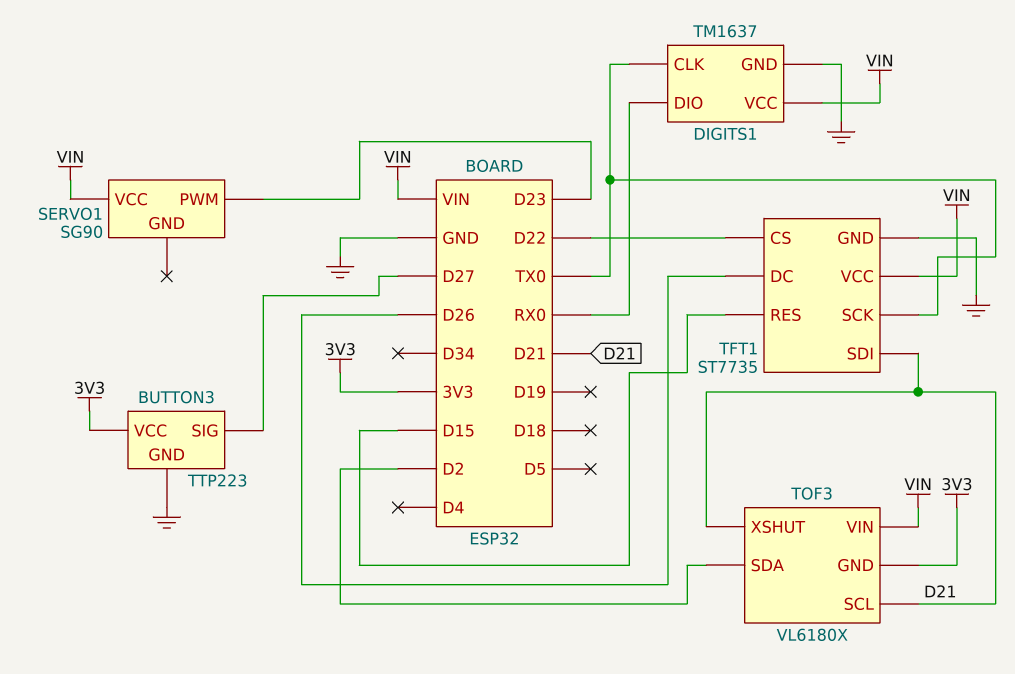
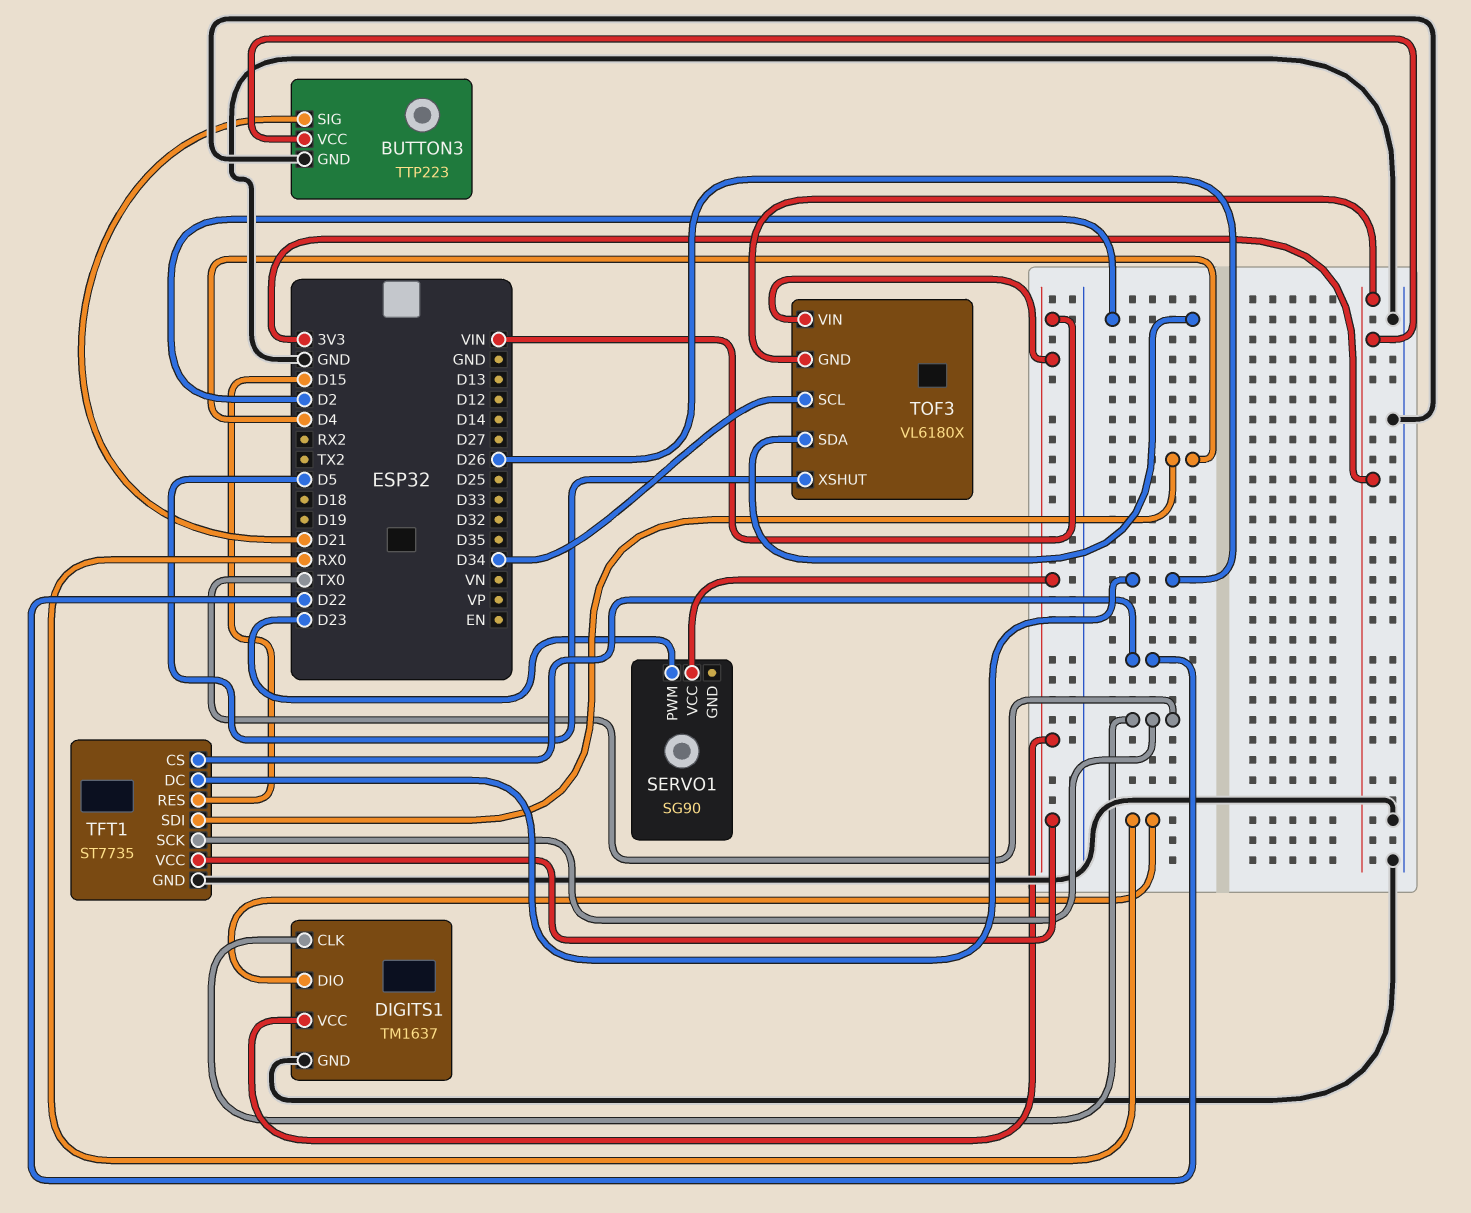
BUTTON3 pin SIG: D27 -> D21
TFT1 pin SDI: D21 -> D4
TOF3 pin SCL: D21 -> D34
TOF3 pin XSHUT: D21 -> D5

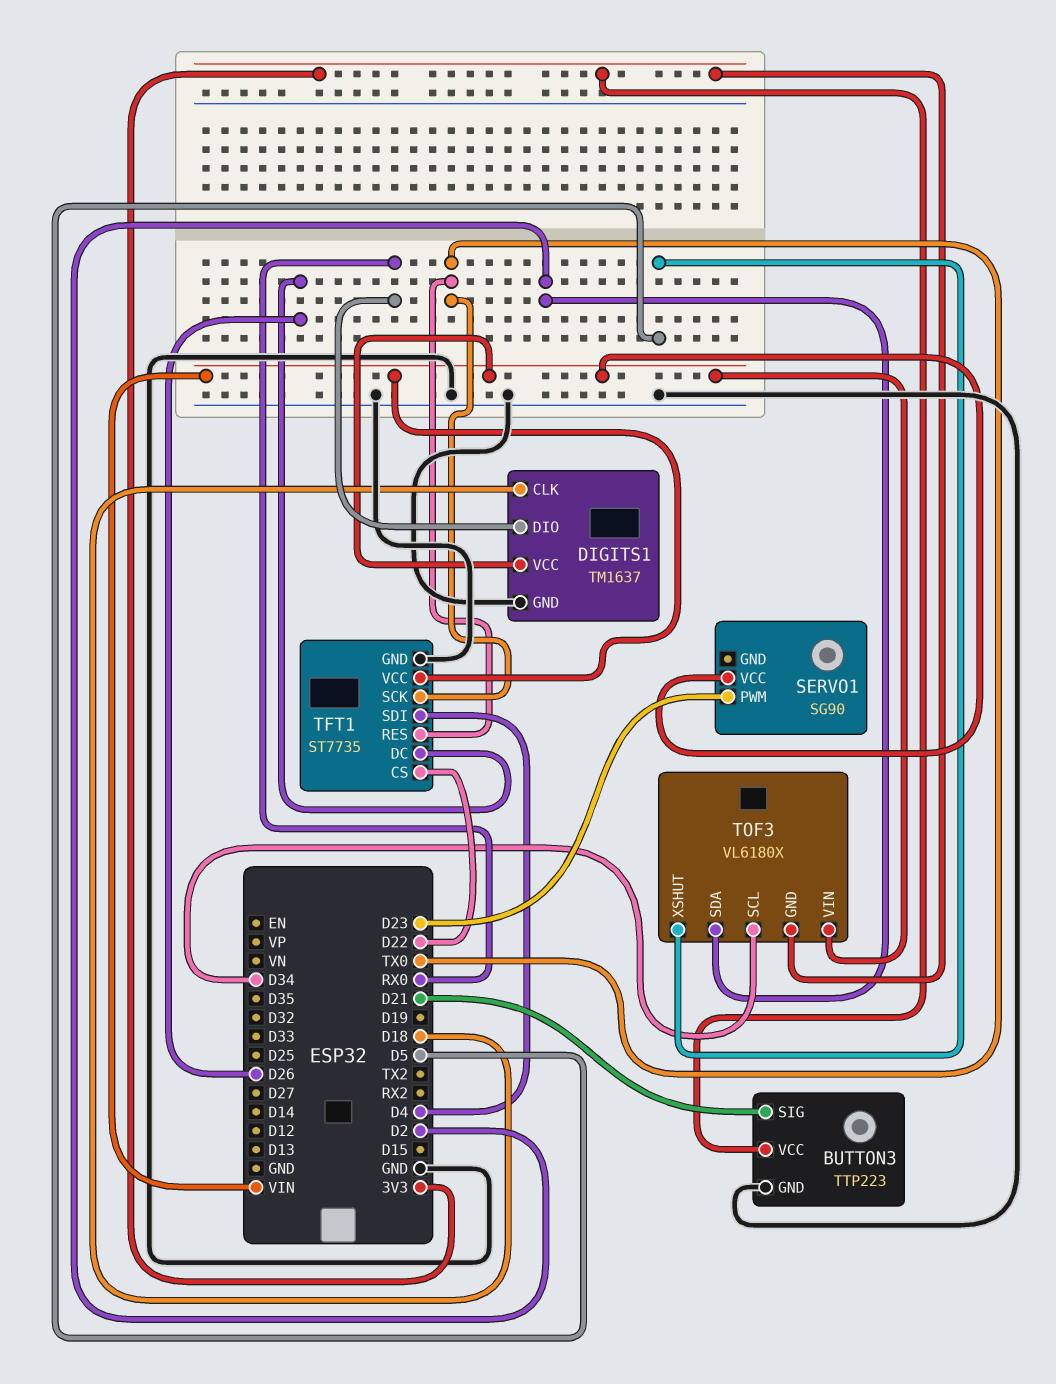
DIGITS1 pin CLK: TX0 -> D18
TFT1 pin RES: D15 -> TX0

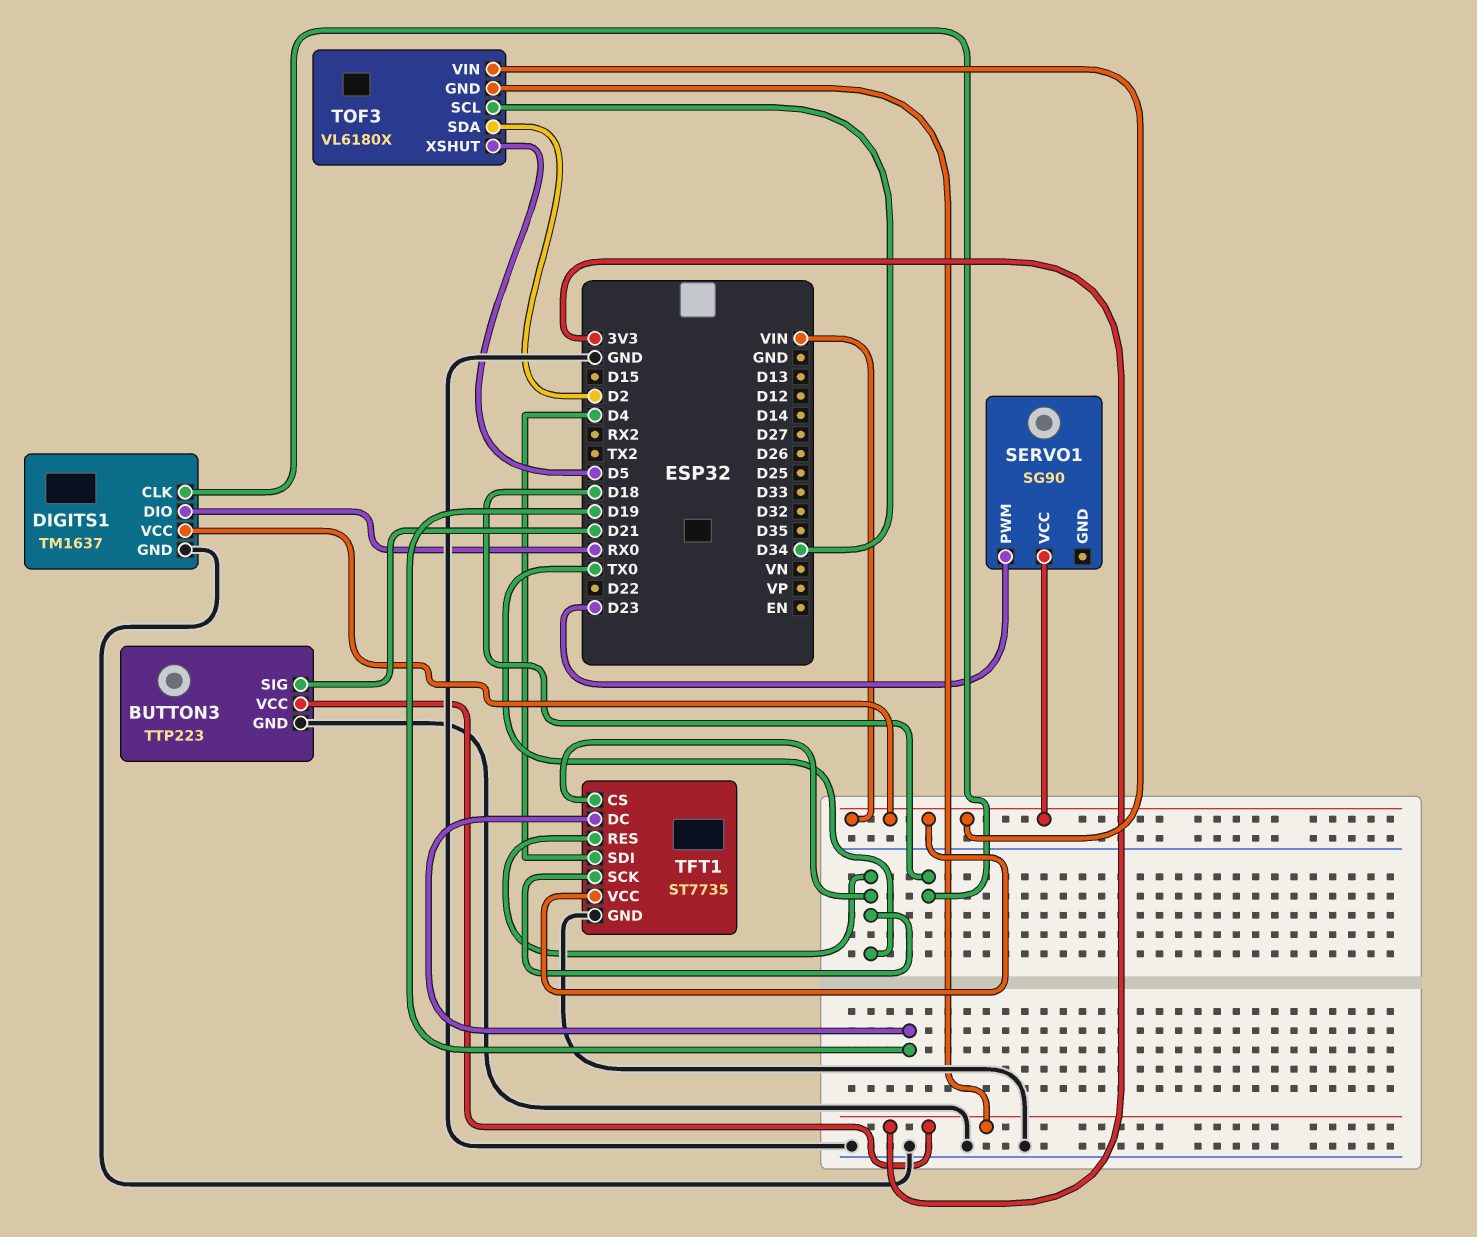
TFT1 pin CS: D22 -> TX0
TFT1 pin DC: D26 -> D19

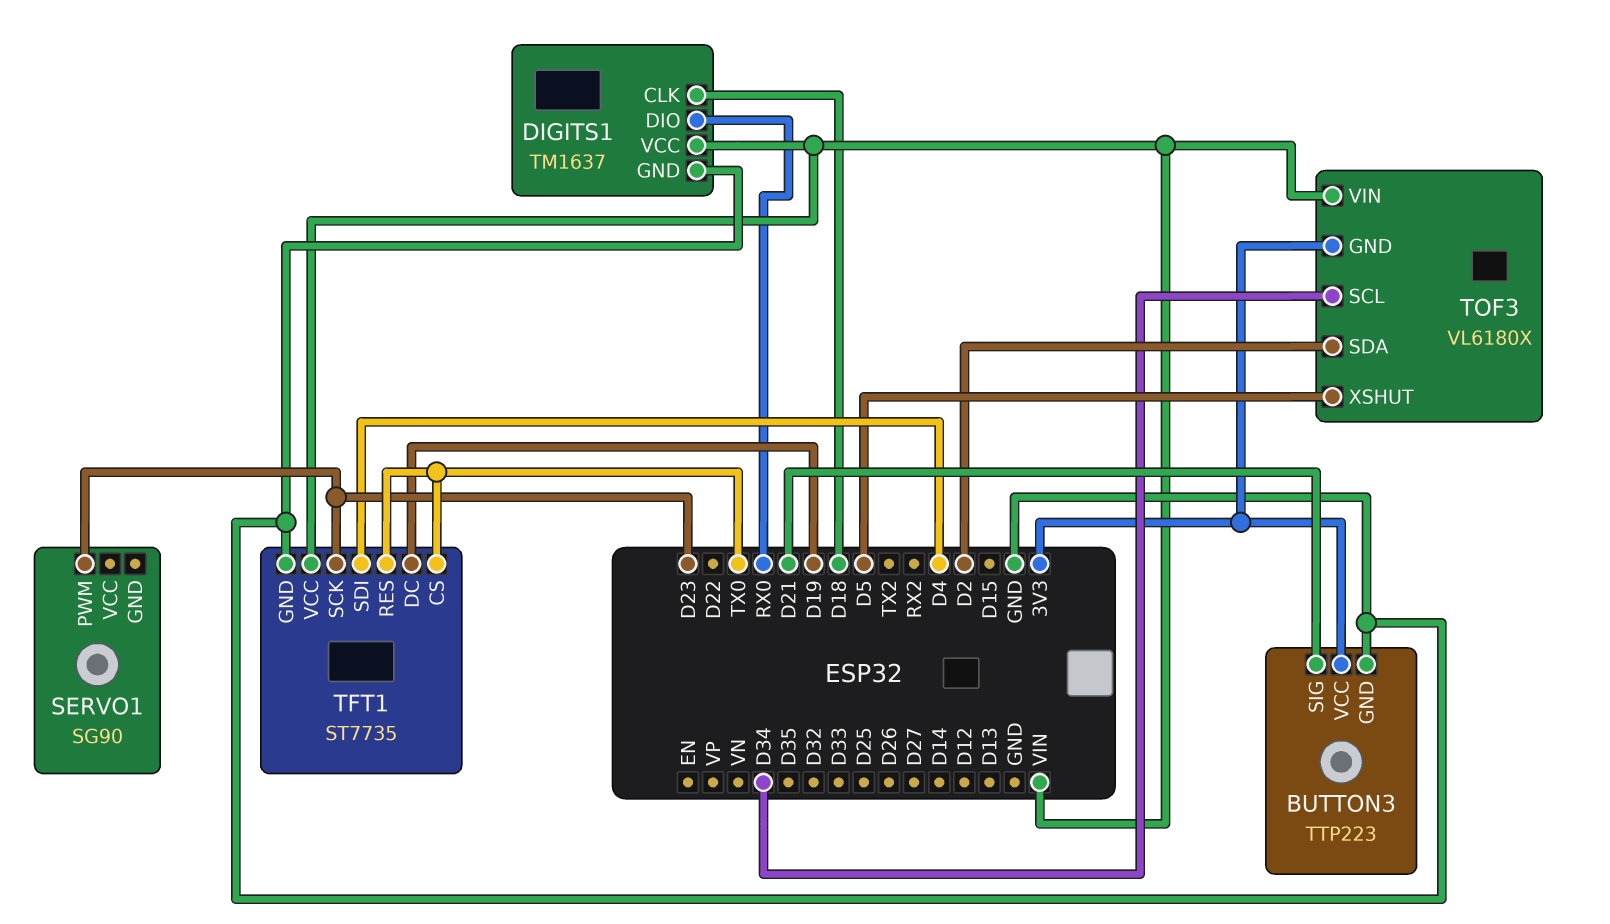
SERVO1 pin VCC: VIN -> none
TFT1 pin SCK: TX0 -> D23

